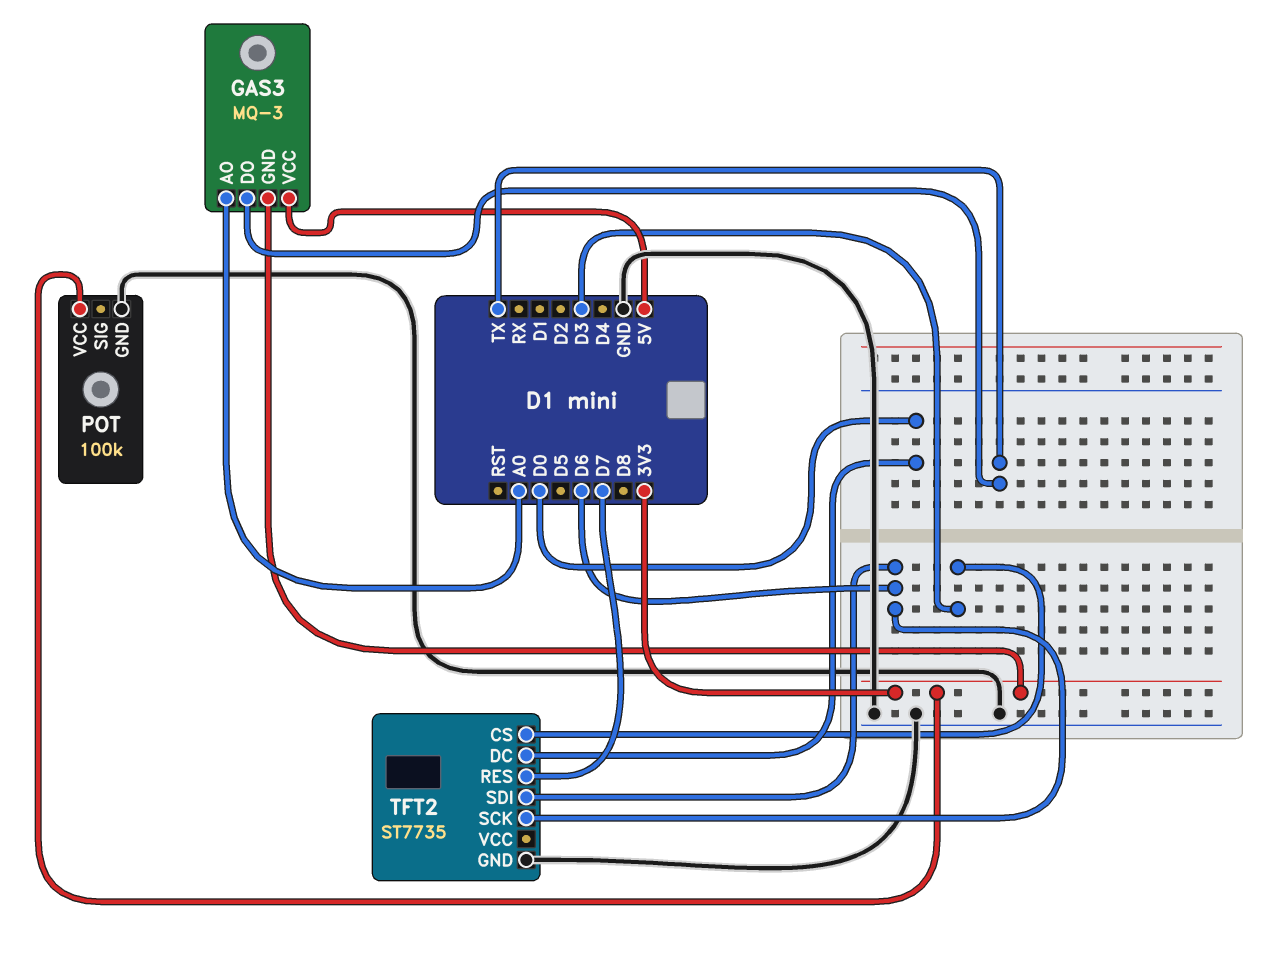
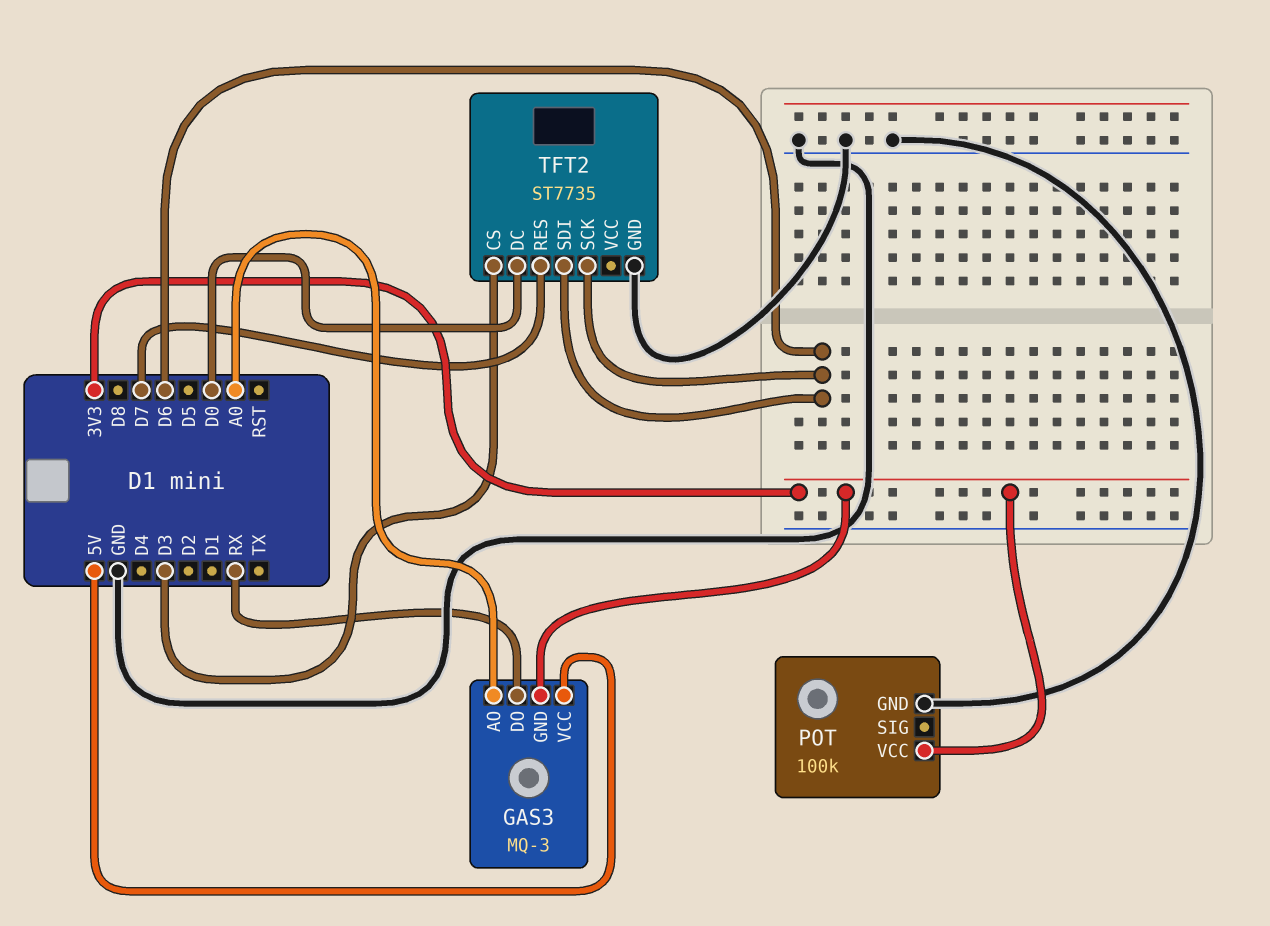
GAS3 pin DO: TX -> RX

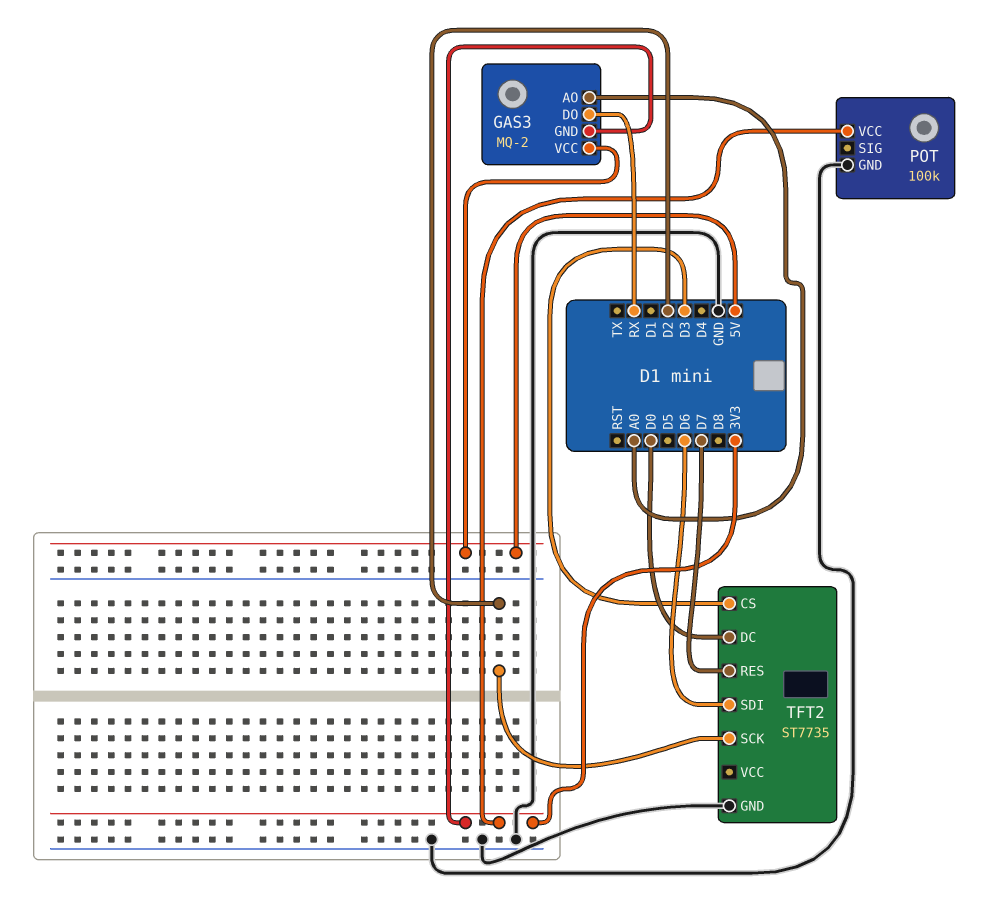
GAS3: MQ-3 -> MQ-2
TFT2 pin SCK: D6 -> D2

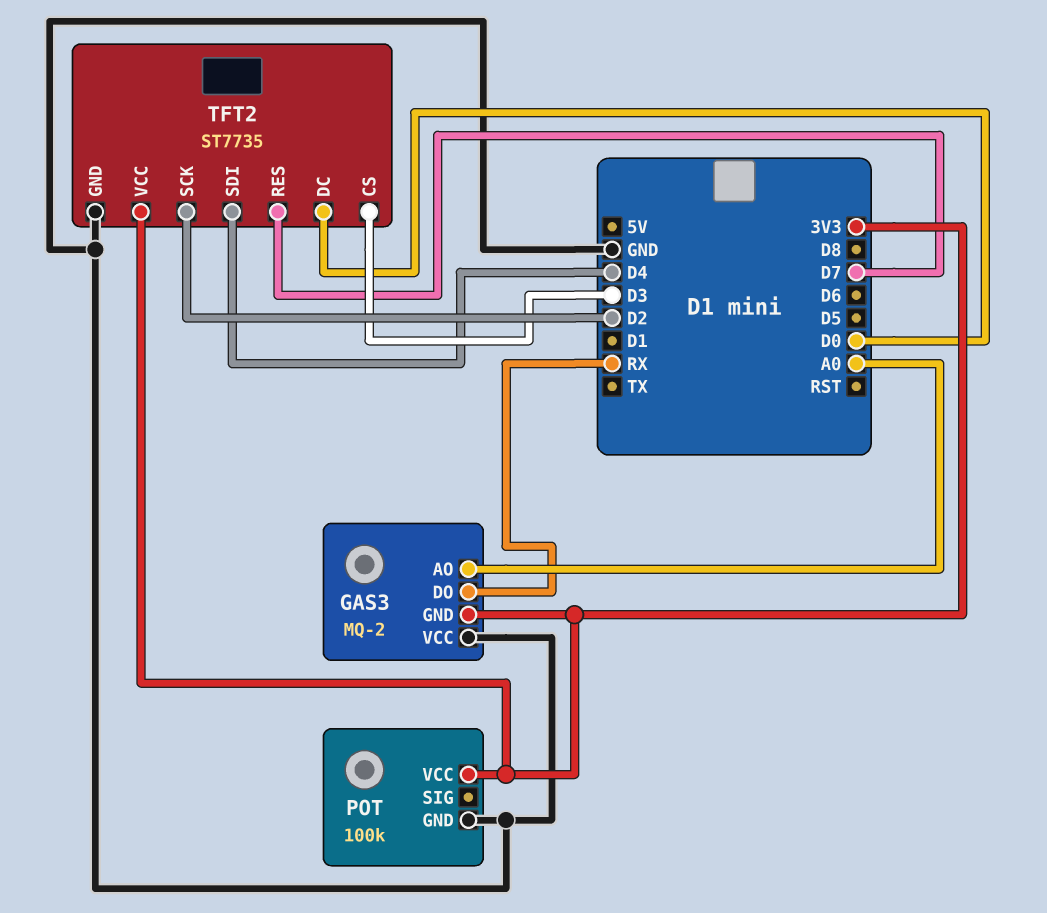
GAS3 pin VCC: 5V -> GND
TFT2 pin SDI: D6 -> D4
TFT2 pin VCC: none -> 3V3

